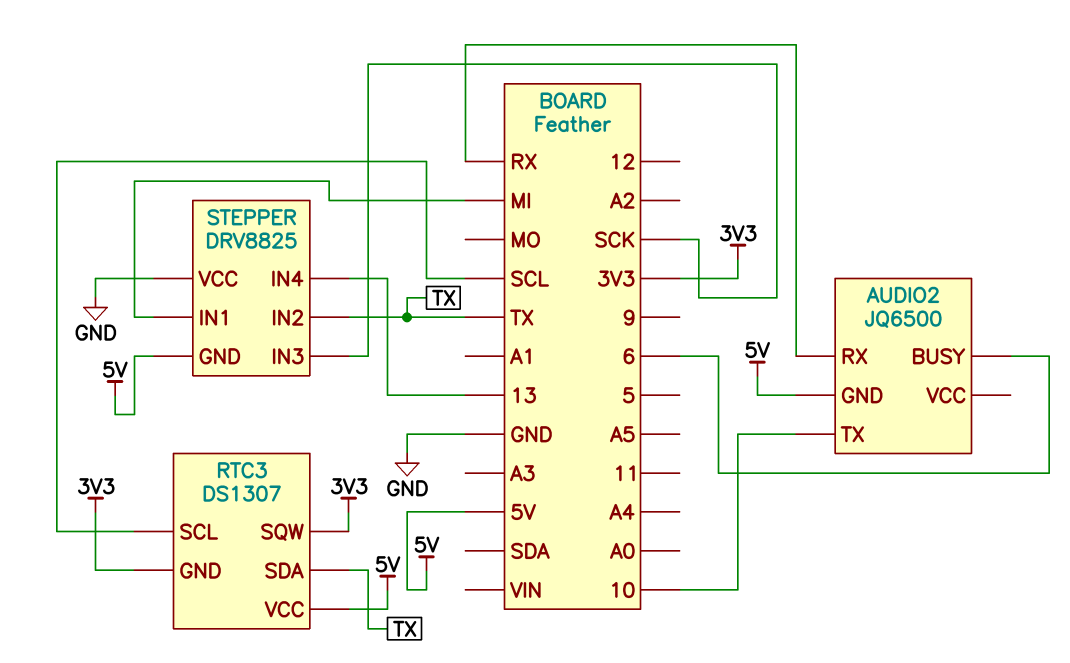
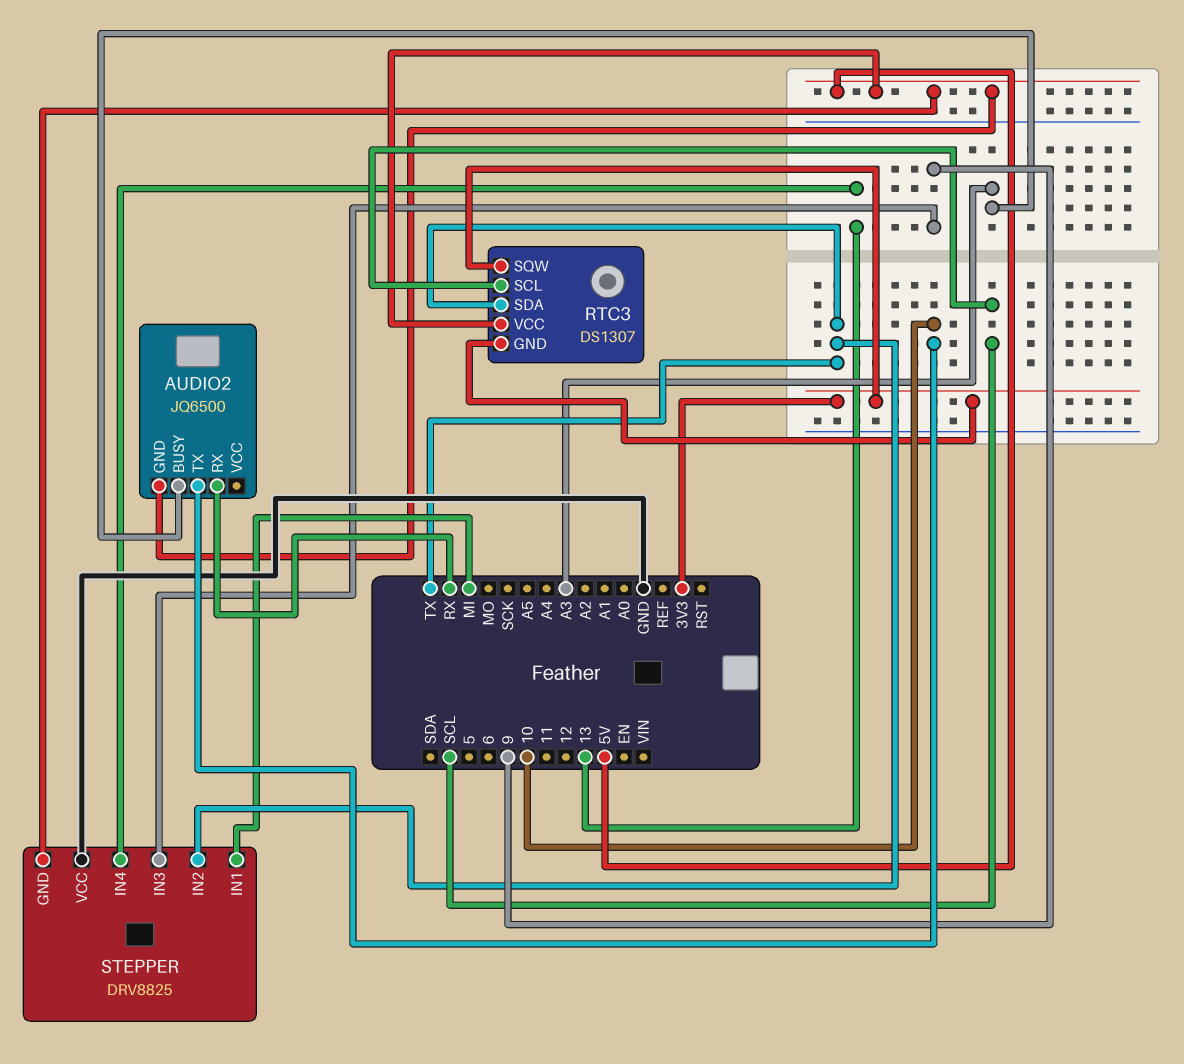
AUDIO2 pin BUSY: 6 -> A3
STEPPER pin IN3: SCK -> 9

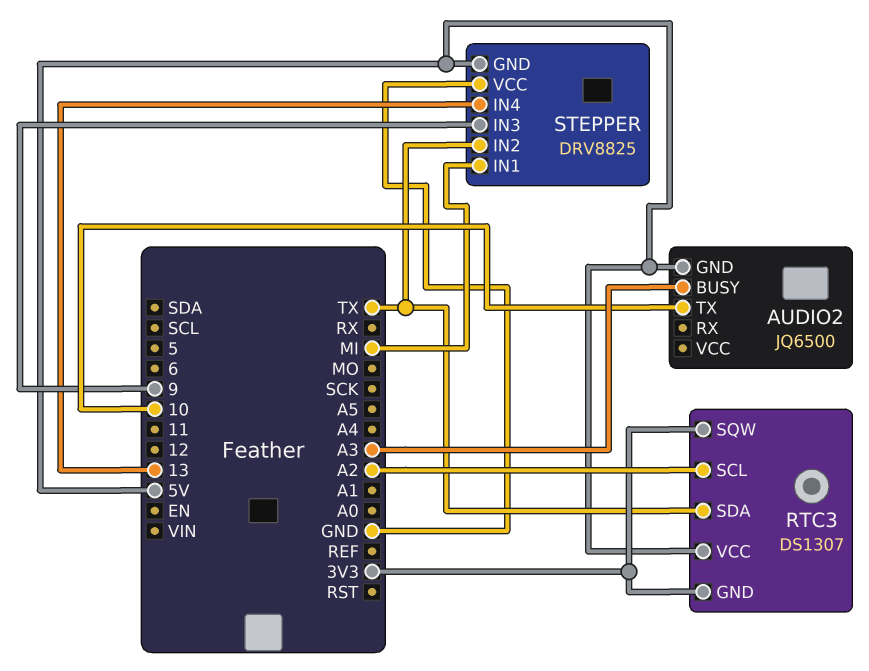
AUDIO2 pin RX: RX -> none
RTC3 pin SCL: SCL -> A2

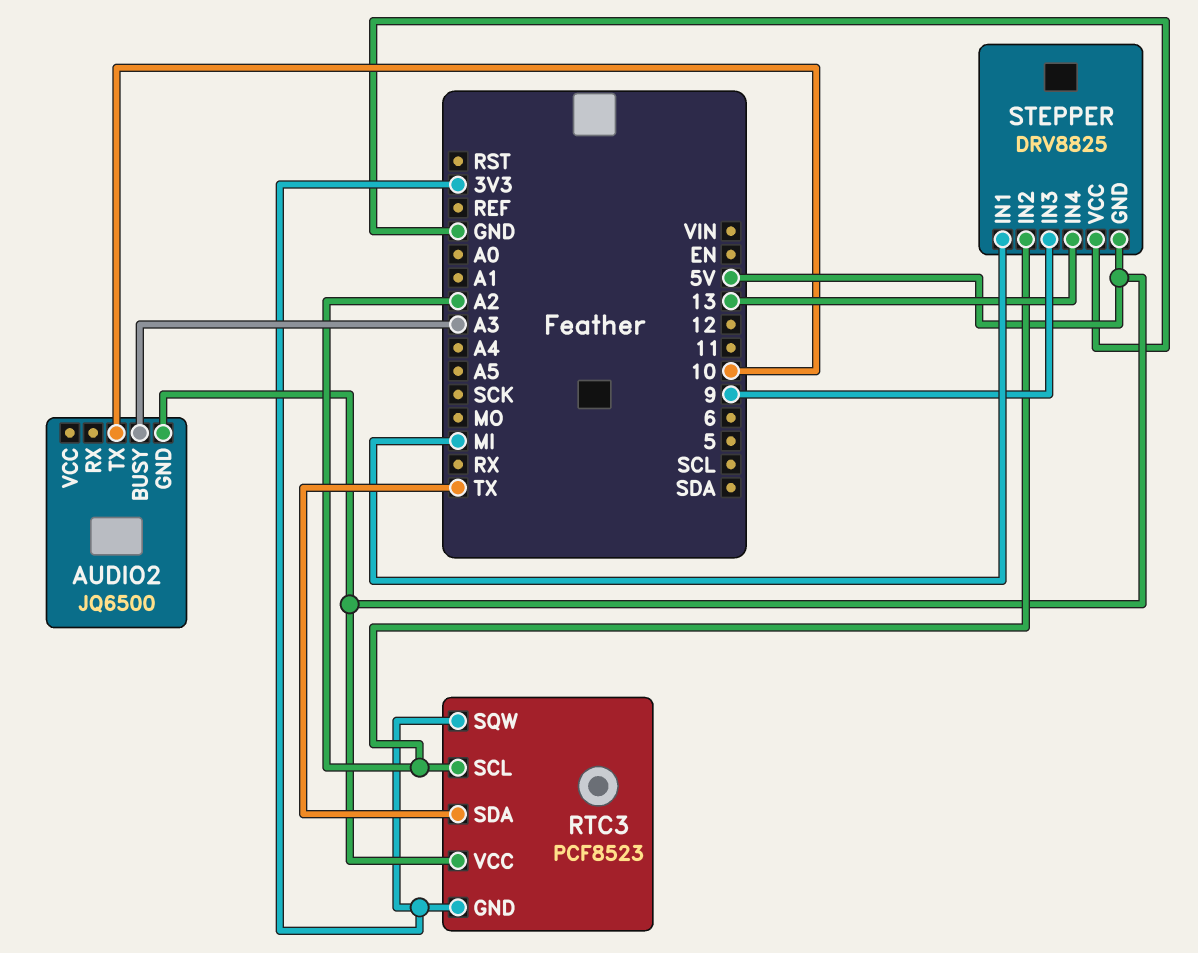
RTC3: DS1307 -> PCF8523
STEPPER pin IN2: TX -> A2

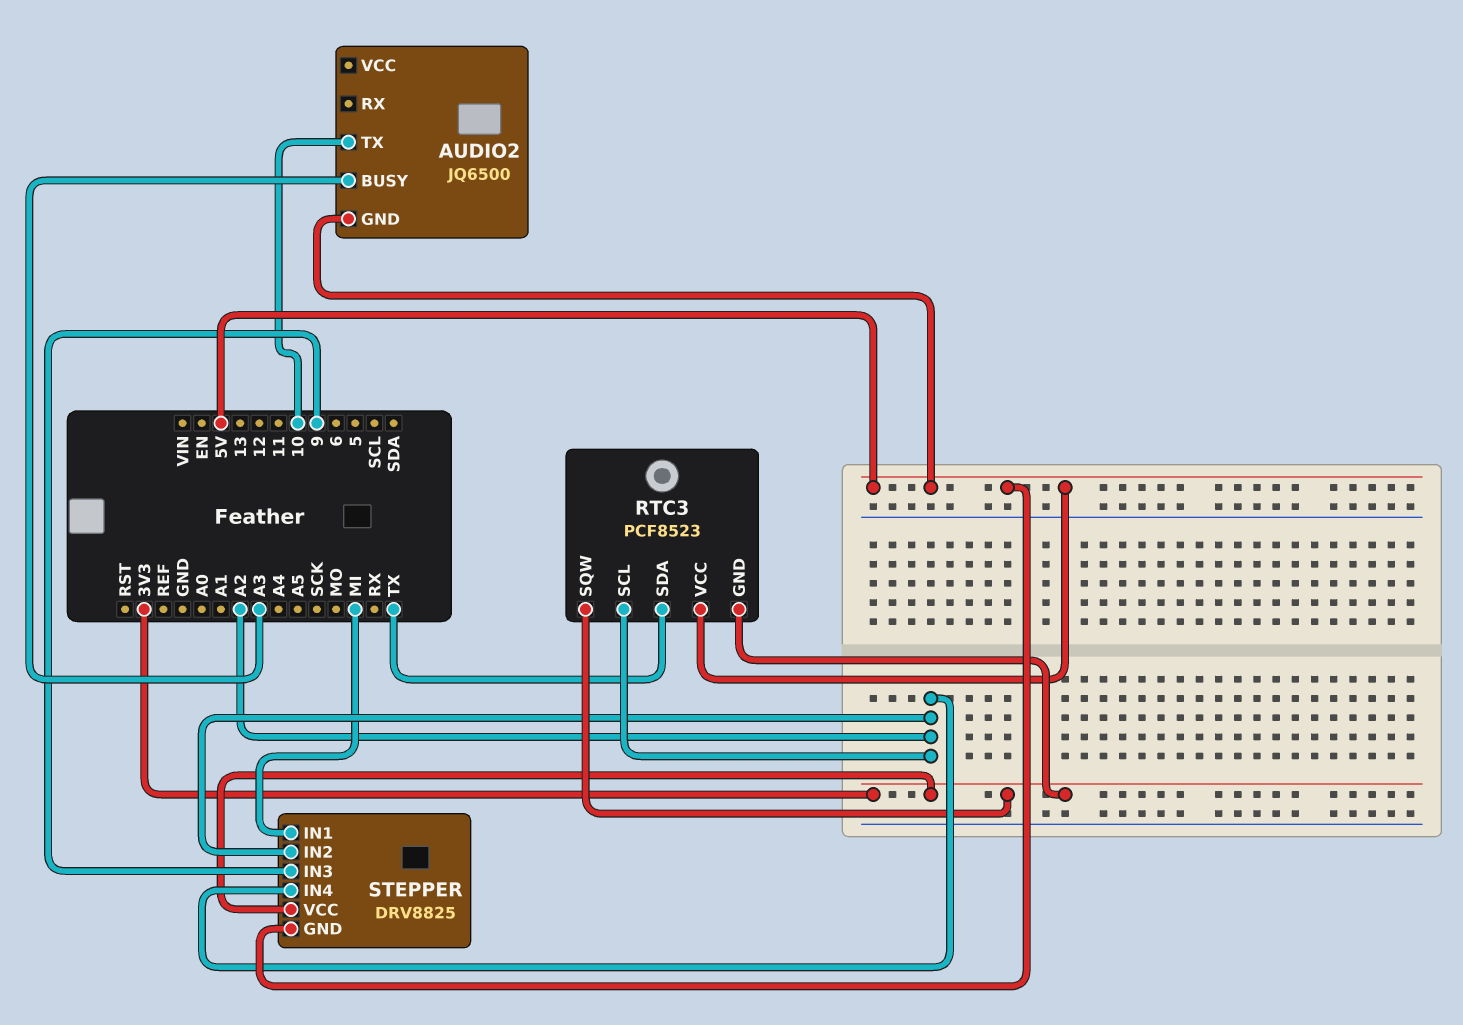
STEPPER pin IN4: 13 -> A2
STEPPER pin VCC: GND -> 3V3

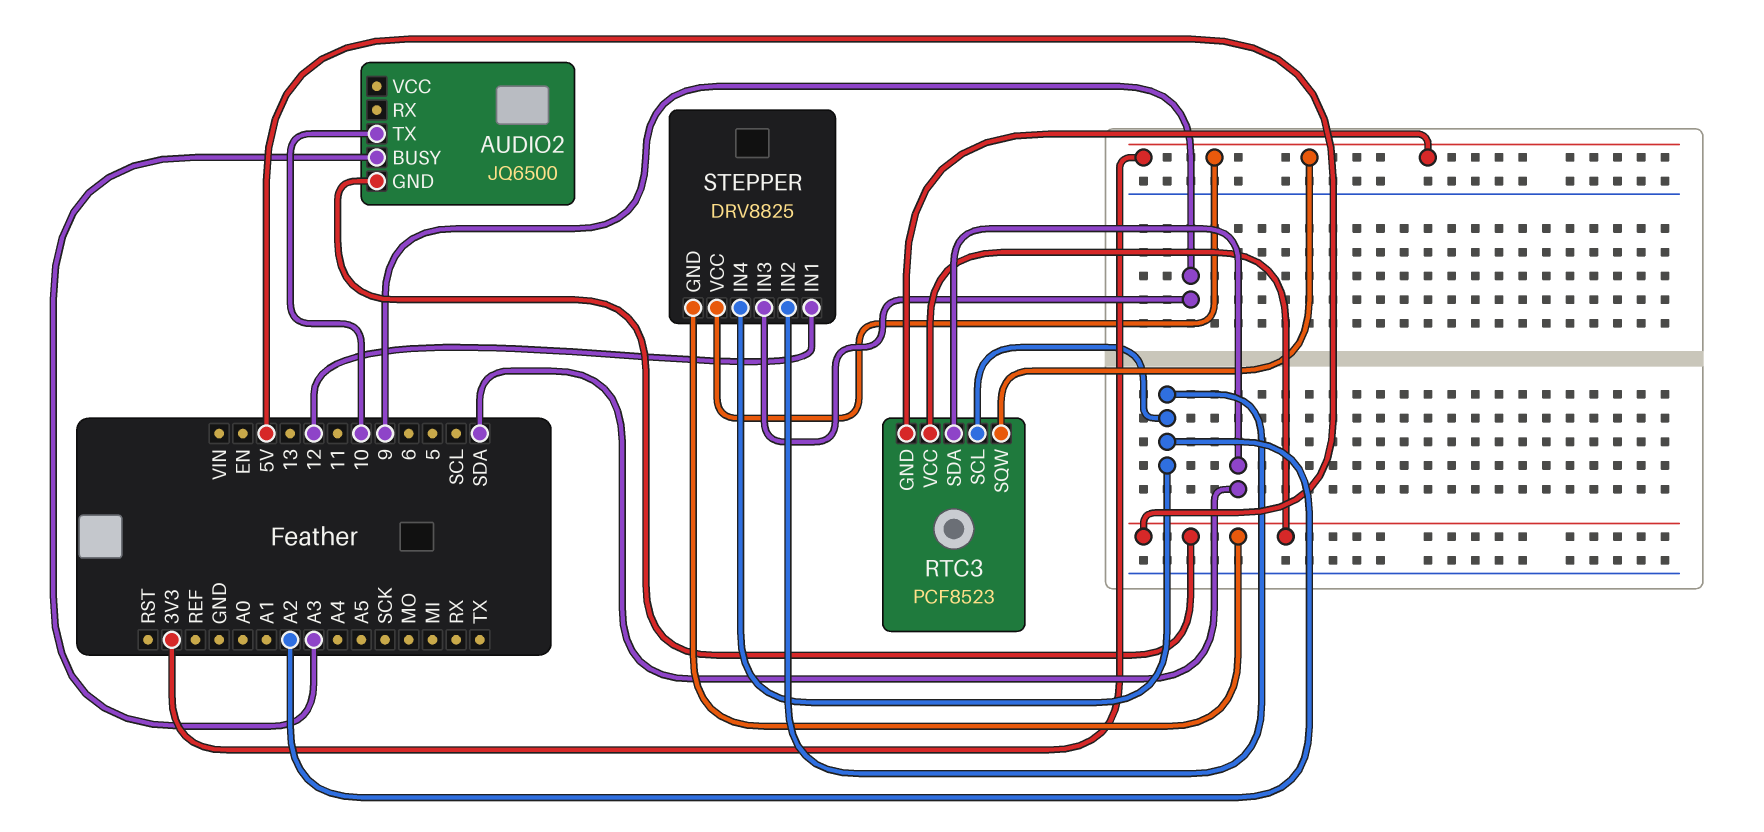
RTC3 pin SDA: TX -> SDA
STEPPER pin IN1: MI -> 12

